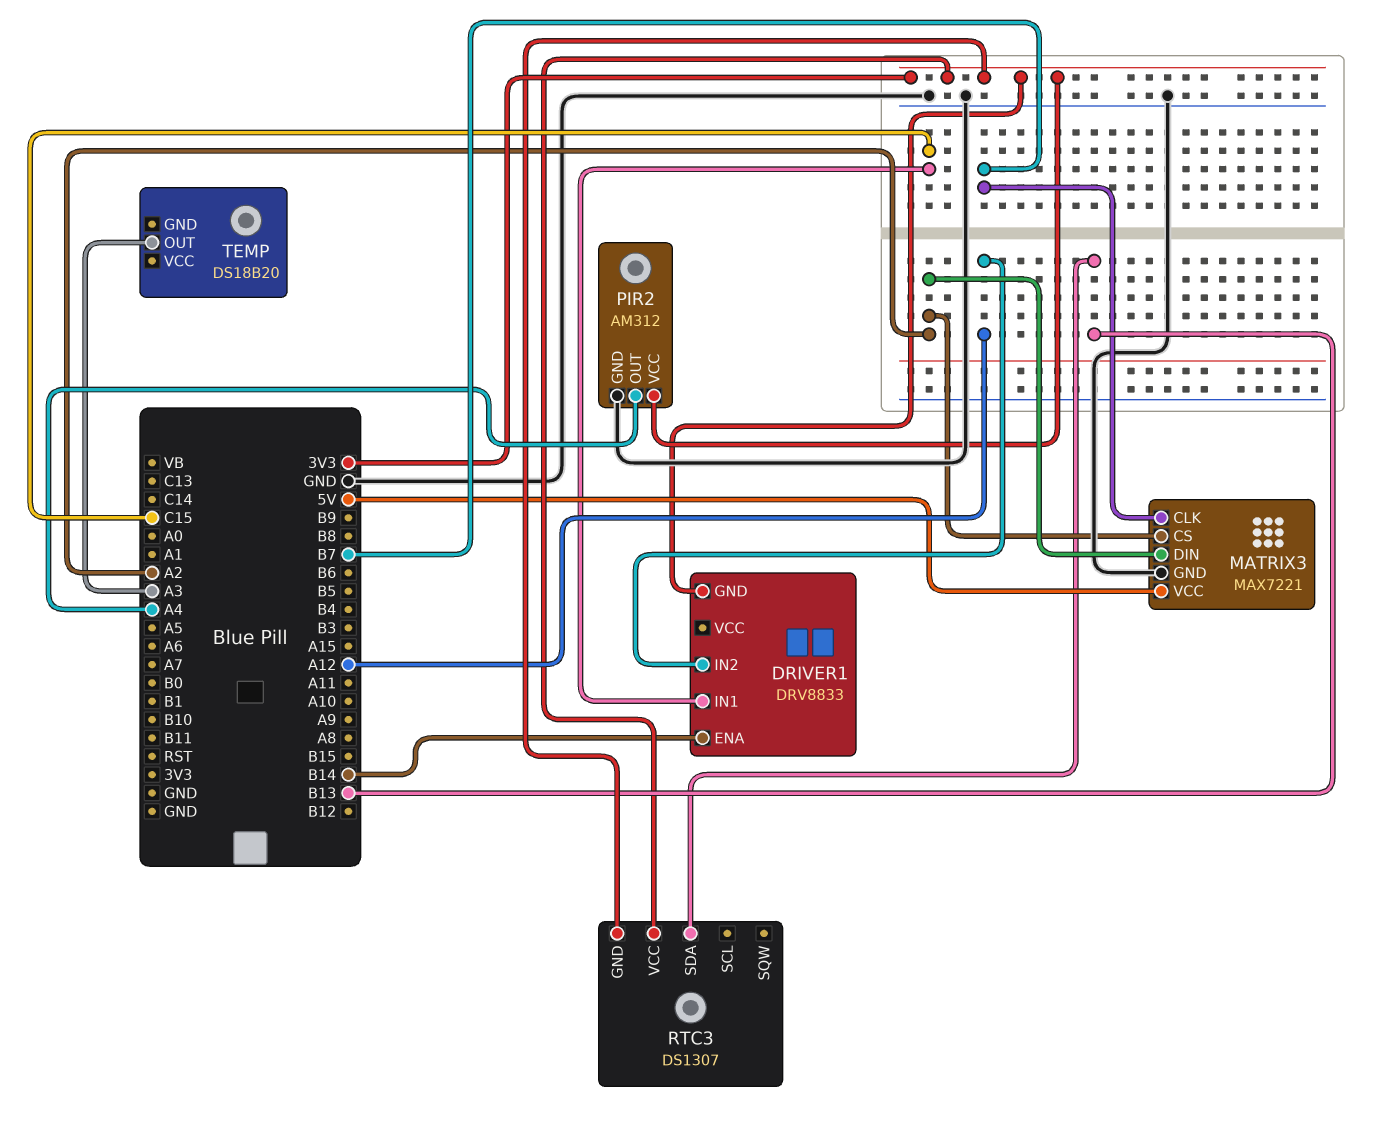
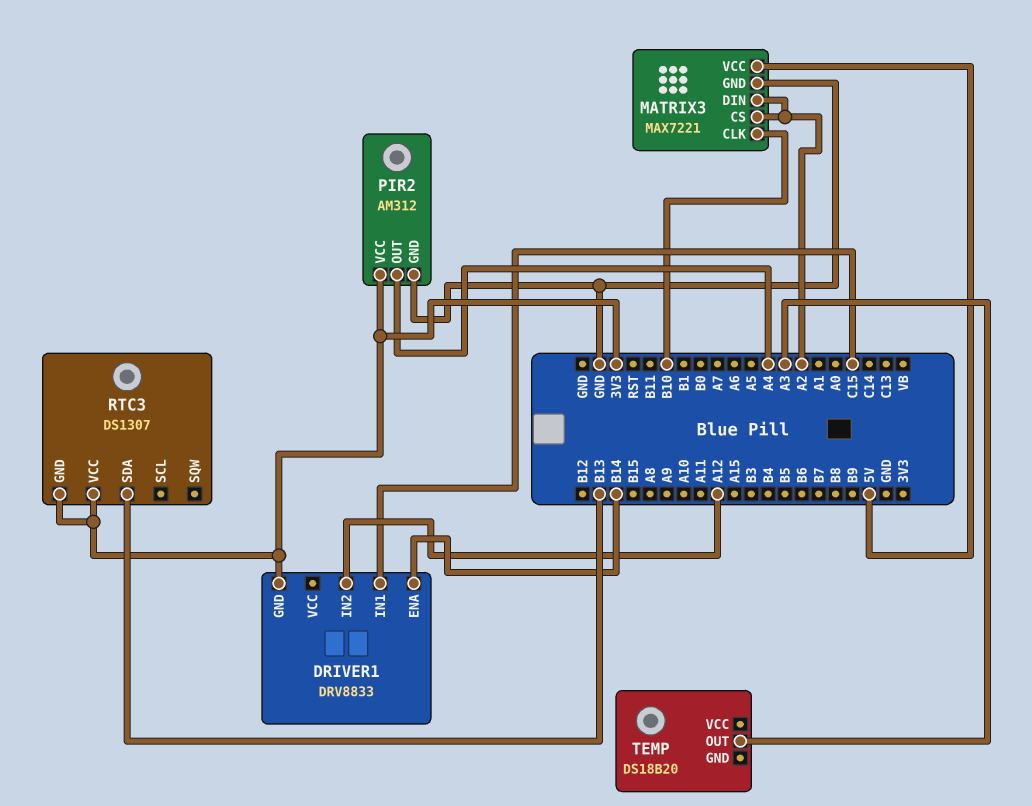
MATRIX3 pin CLK: B7 -> B10

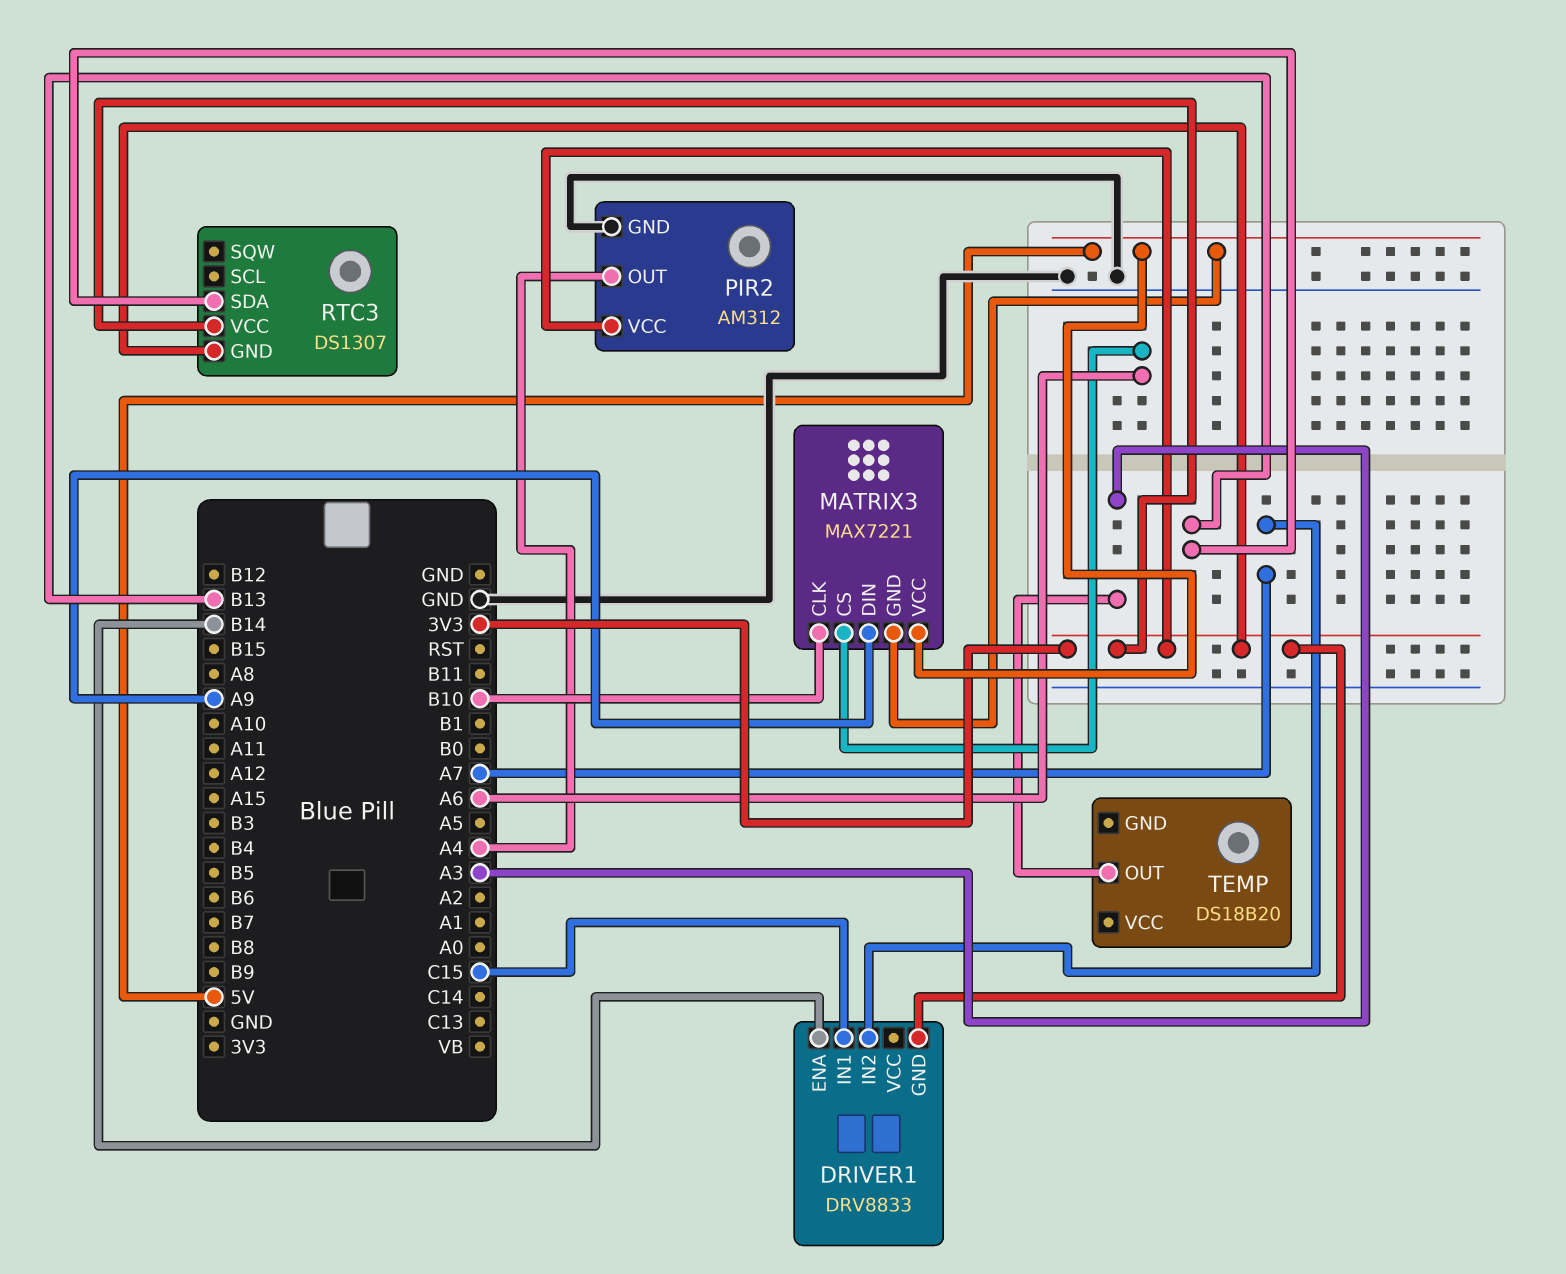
DRIVER1 pin IN2: A12 -> A7
MATRIX3 pin CS: A2 -> A6
MATRIX3 pin DIN: A2 -> A9
MATRIX3 pin GND: GND -> 5V

